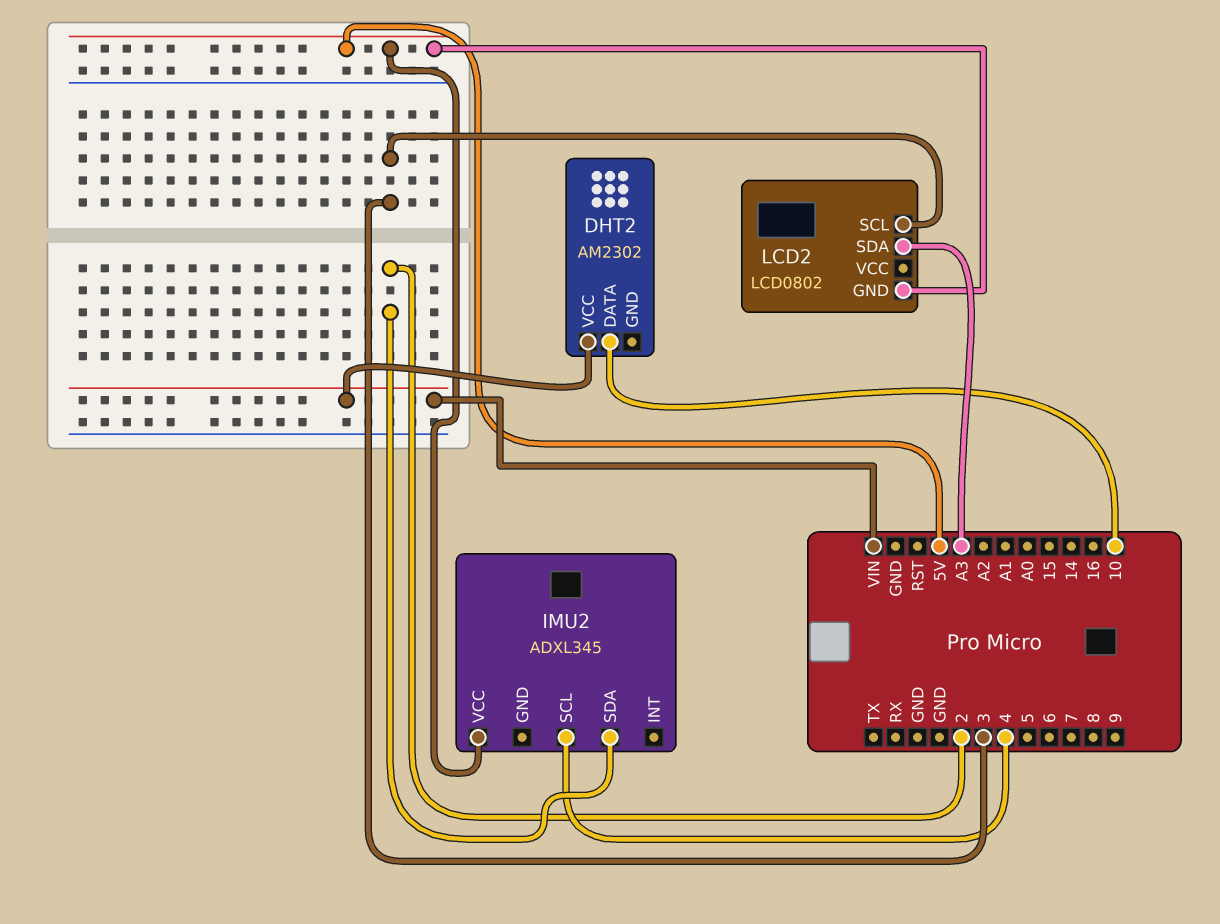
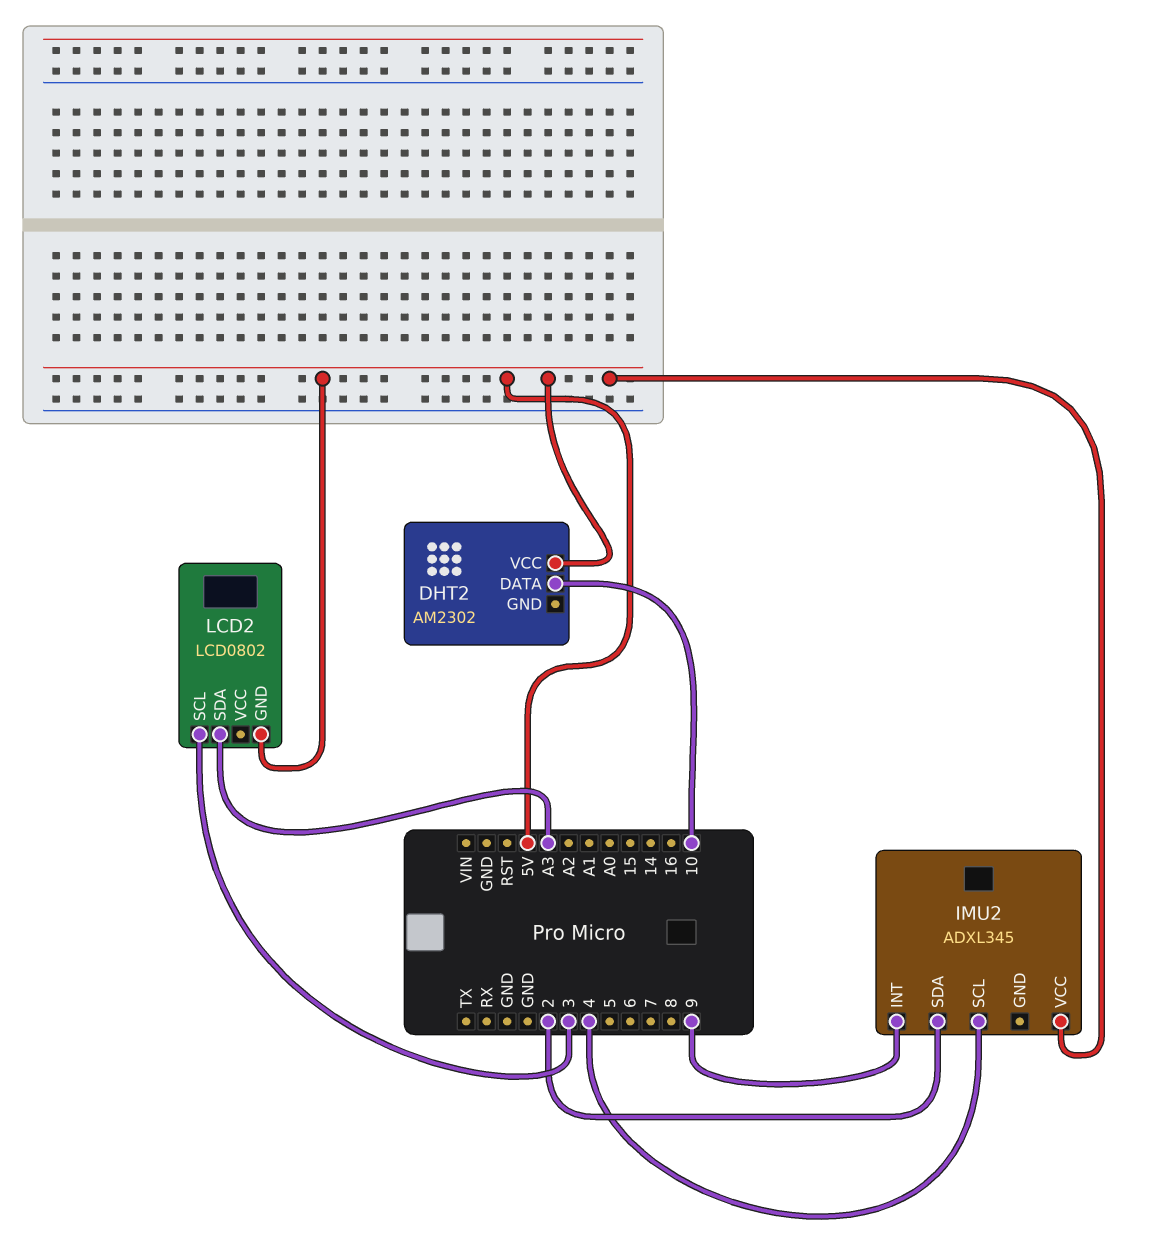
DHT2 pin VCC: VIN -> 5V
IMU2 pin INT: none -> 9

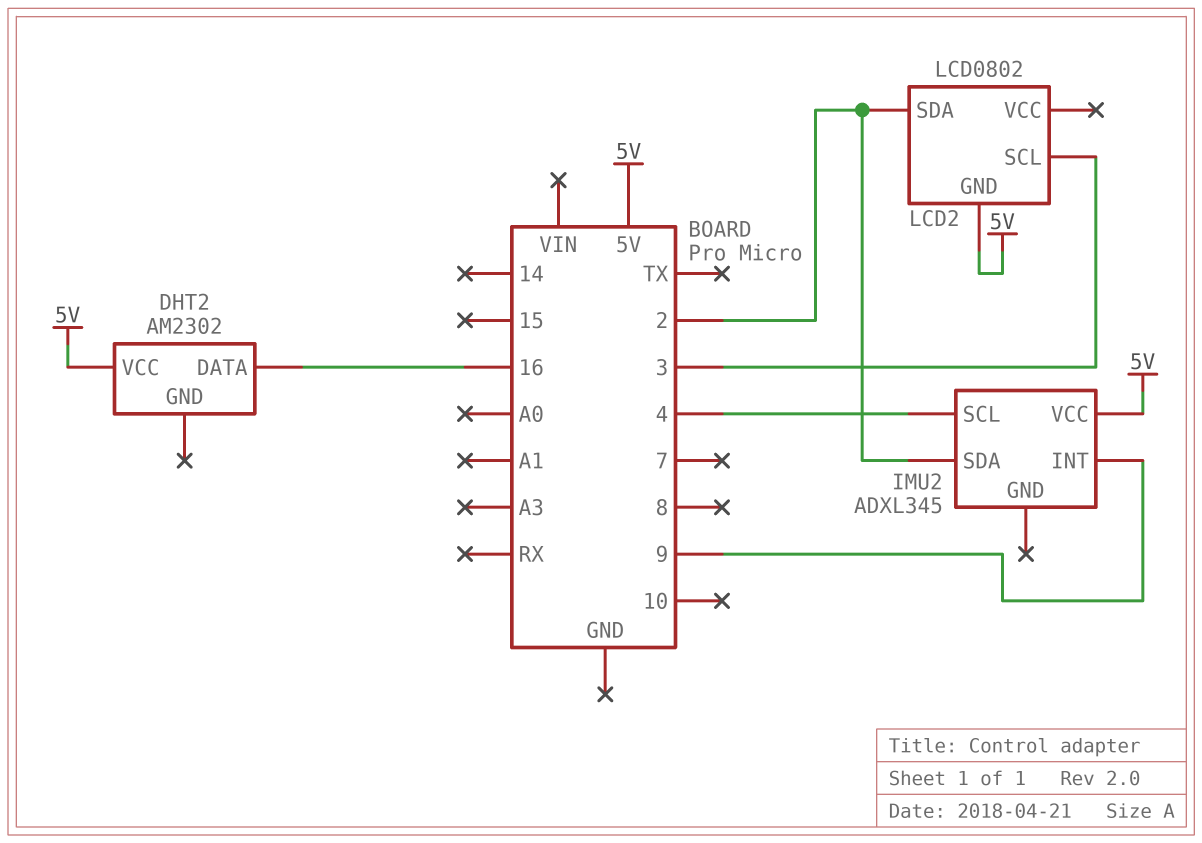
DHT2 pin DATA: 10 -> 16
LCD2 pin SDA: A3 -> 2

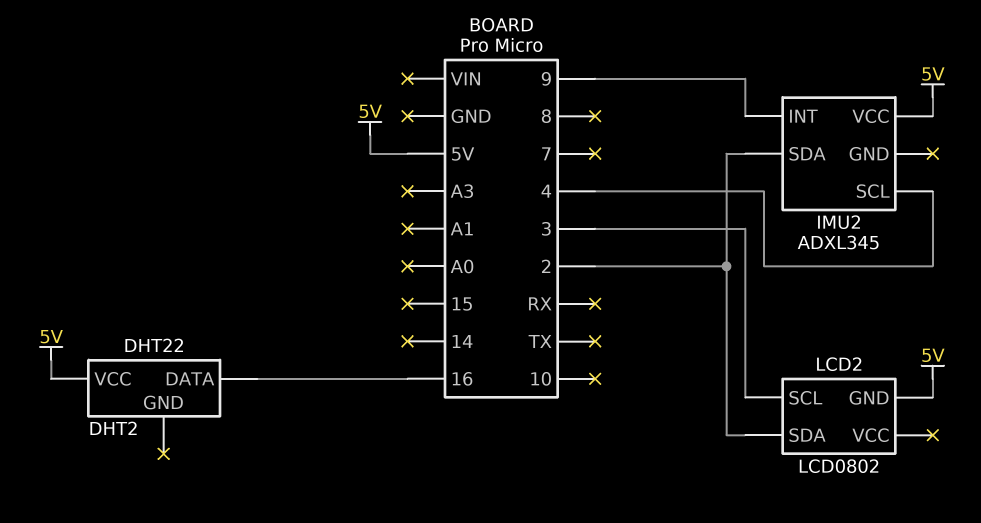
DHT2: AM2302 -> DHT22

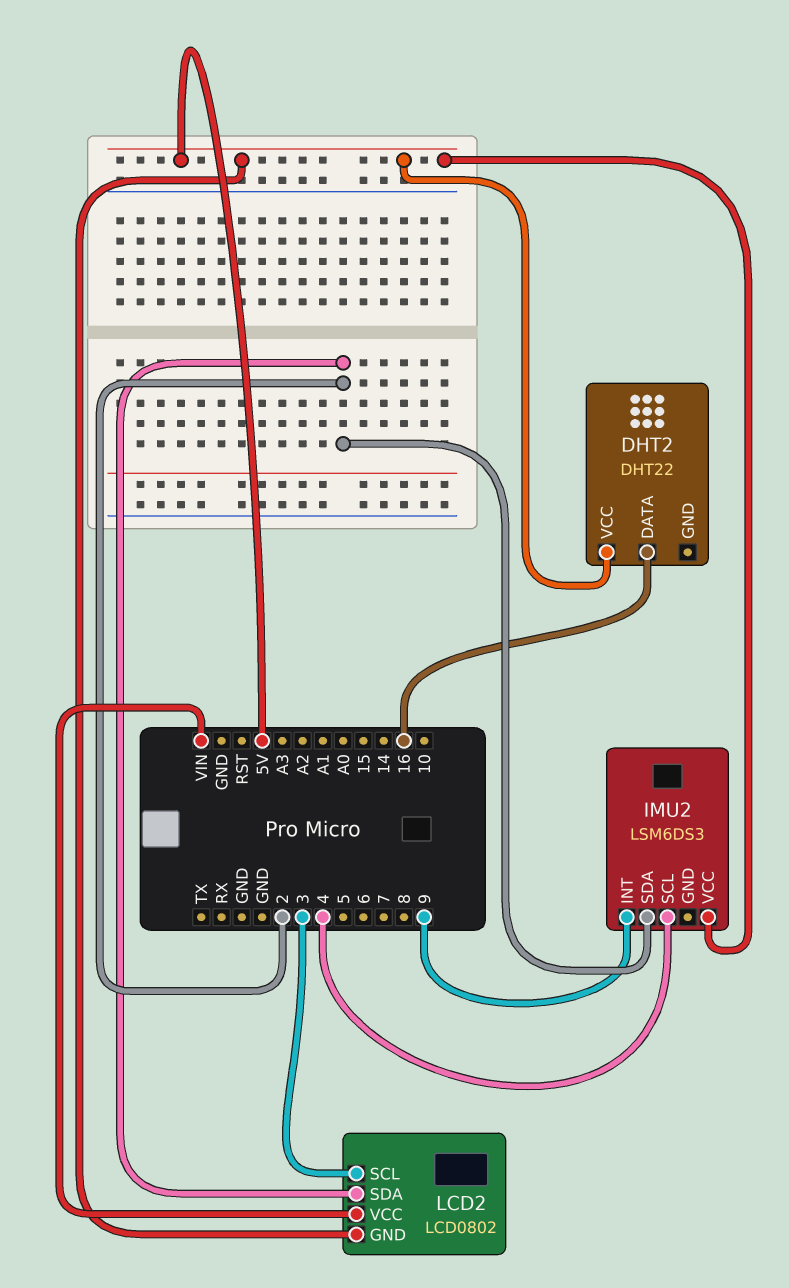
IMU2: ADXL345 -> LSM6DS3
LCD2 pin VCC: none -> VIN

